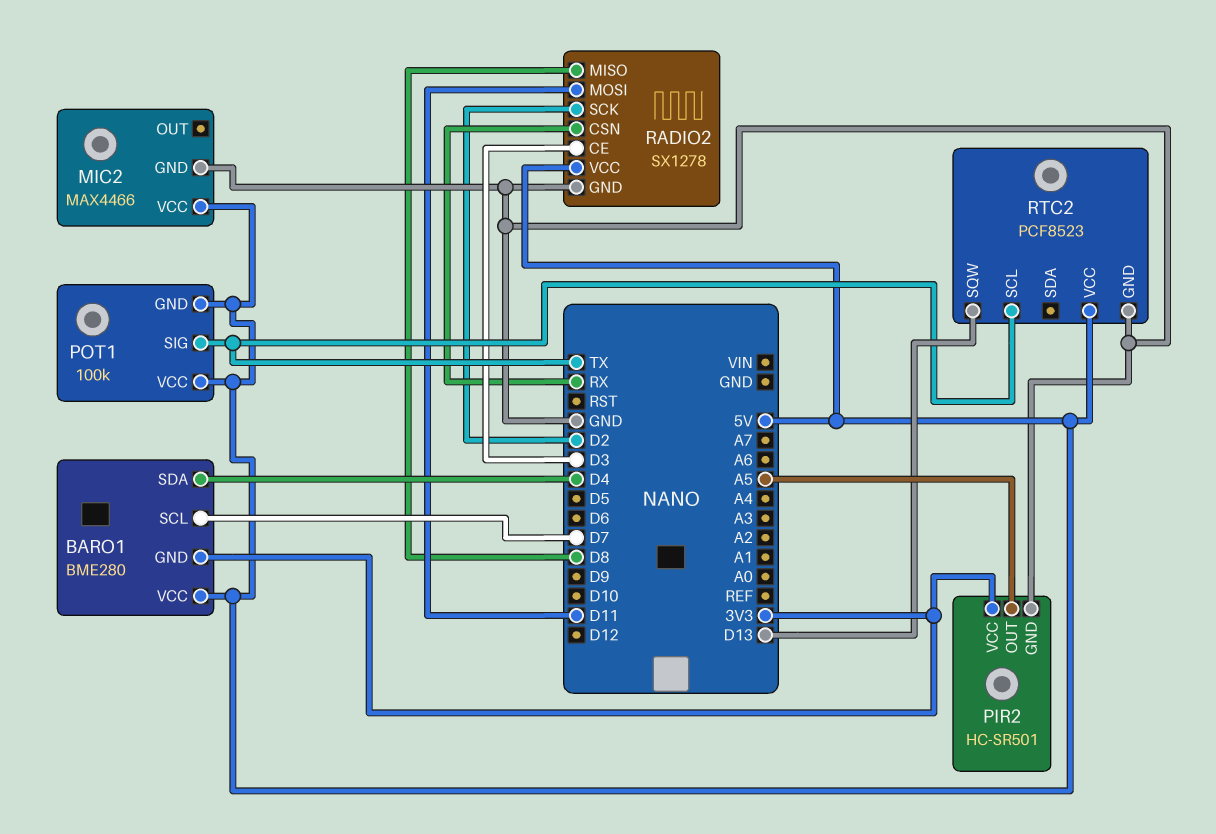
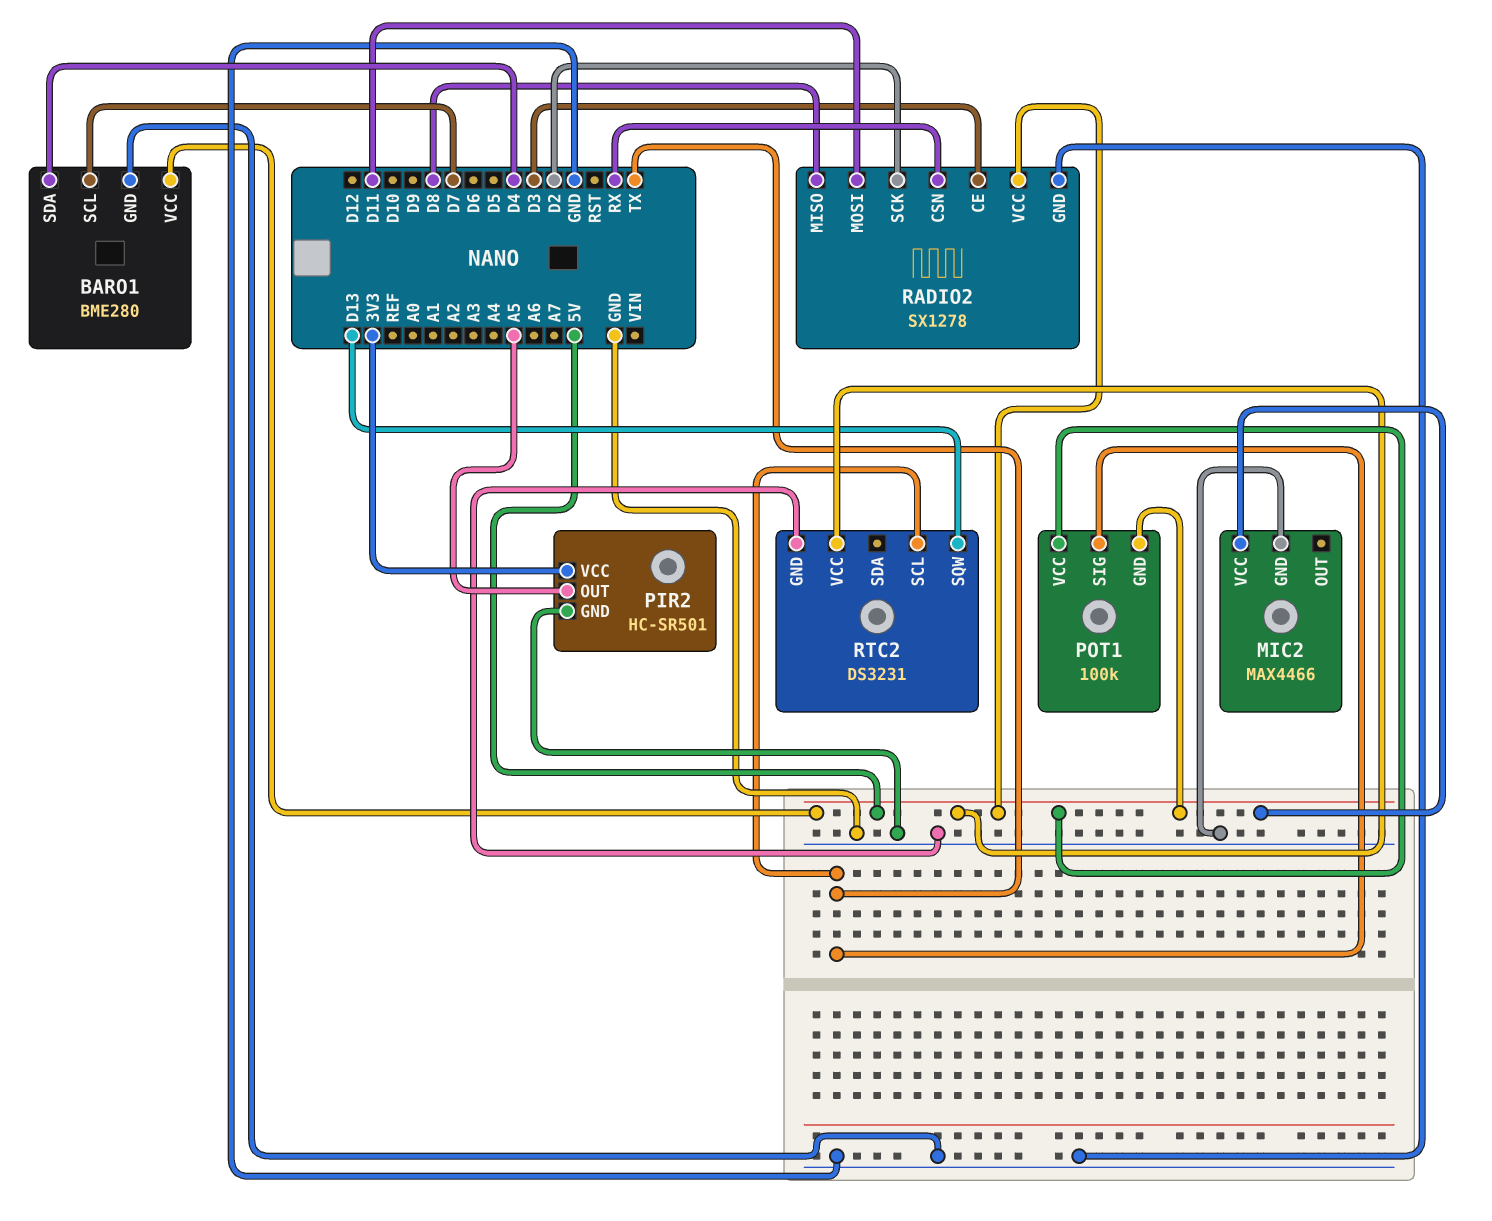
BARO1 pin GND: 3V3 -> GND
RTC2: PCF8523 -> DS3231

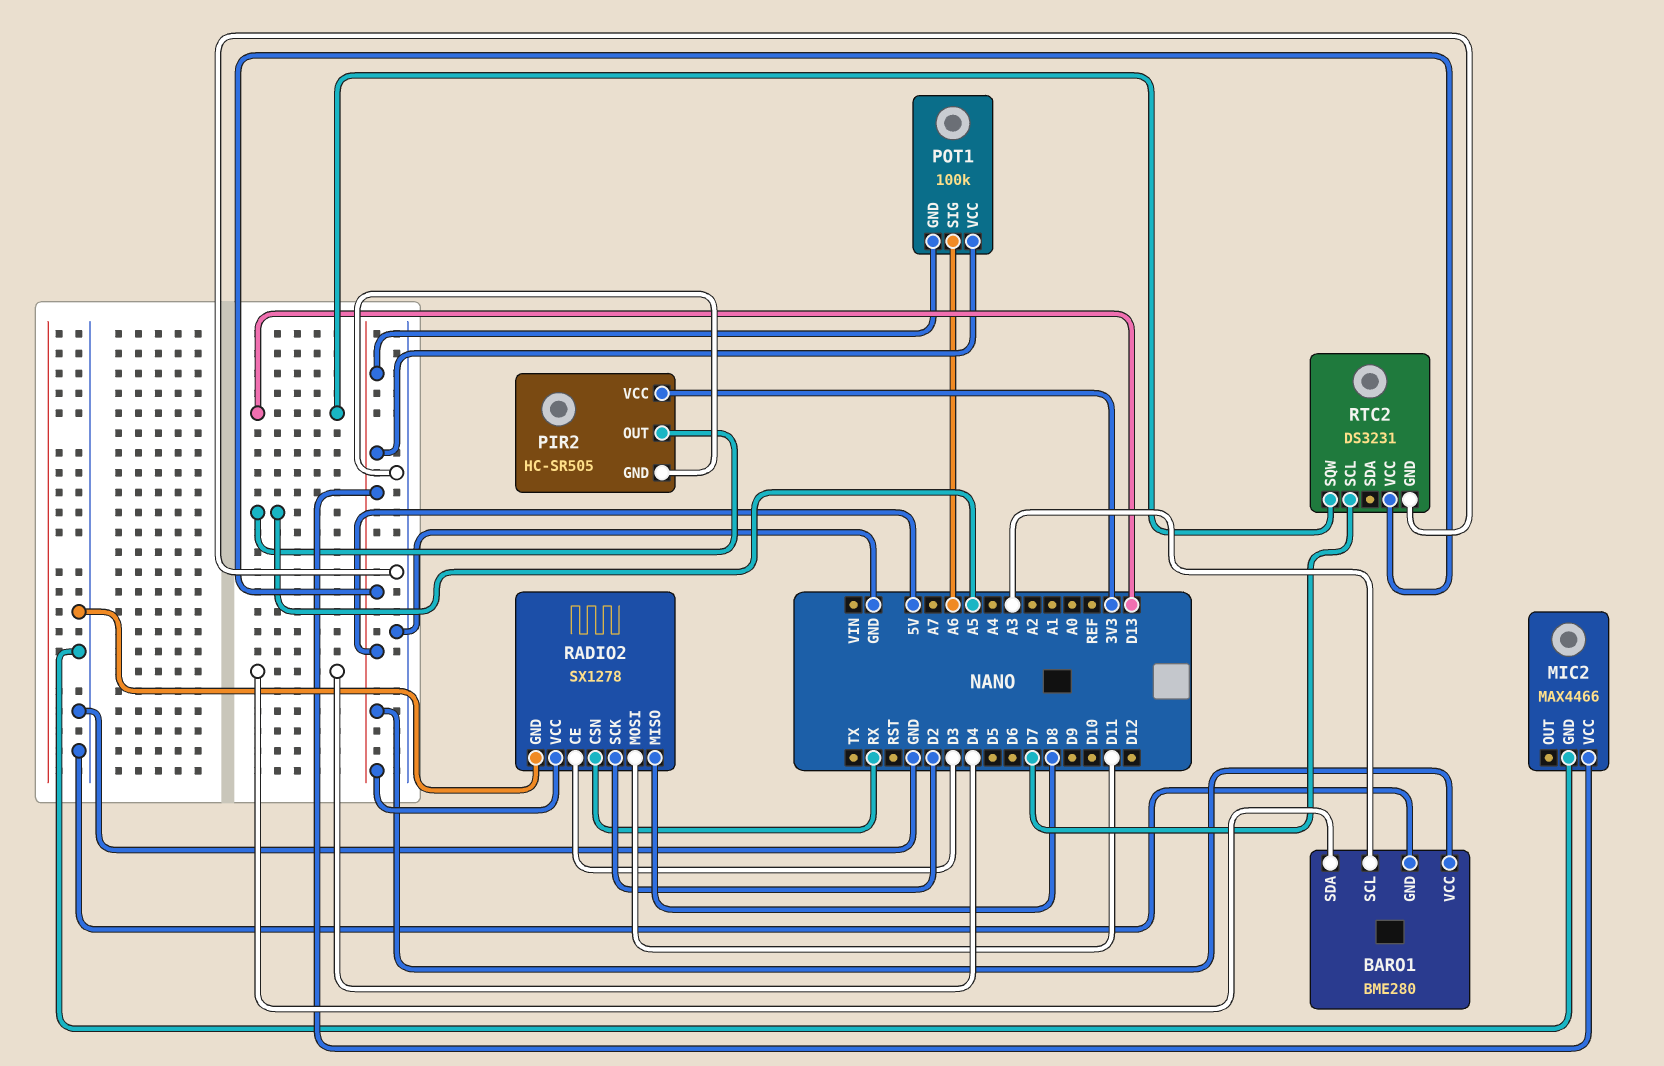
BARO1 pin SCL: D7 -> A3
PIR2: HC-SR501 -> HC-SR505
POT1 pin SIG: TX -> A6
RTC2 pin SCL: TX -> D7

